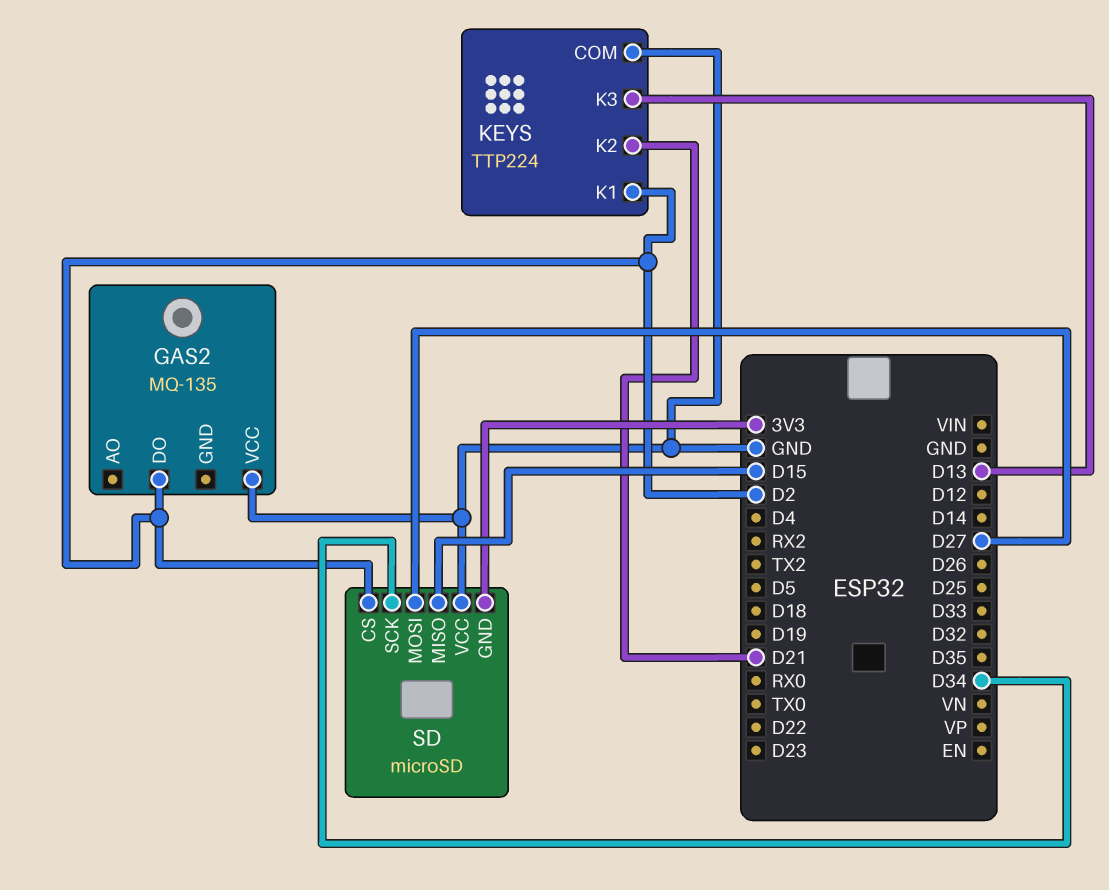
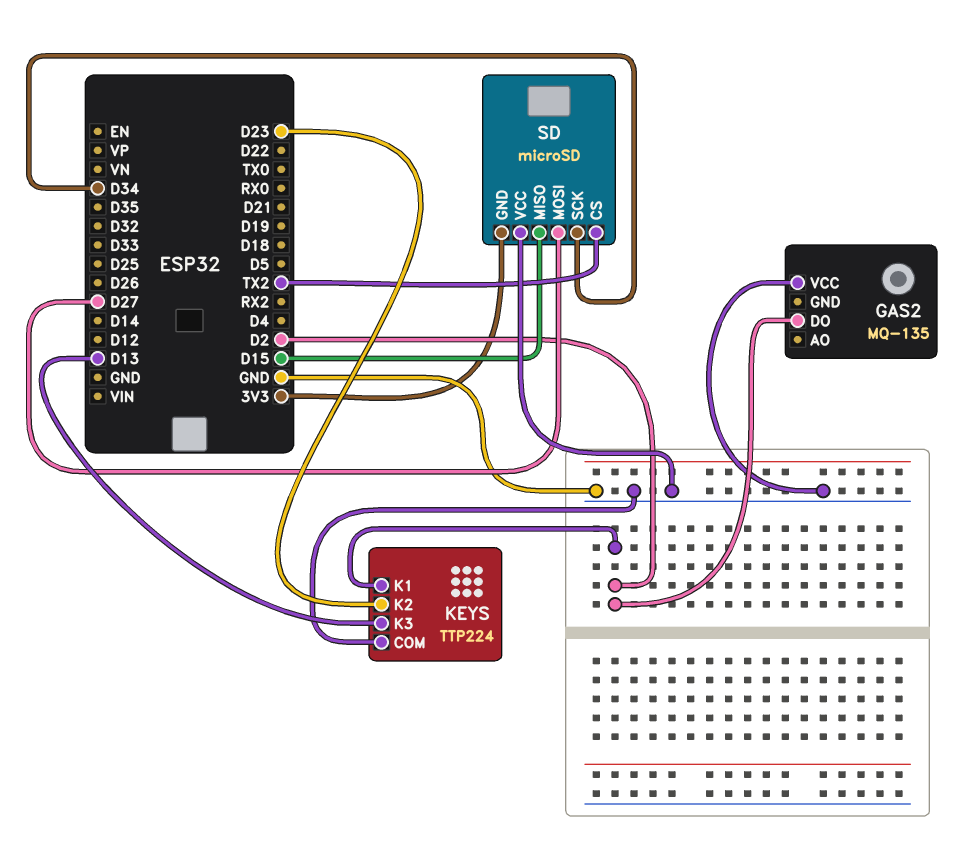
KEYS pin K2: D21 -> D23
SD pin CS: D2 -> TX2

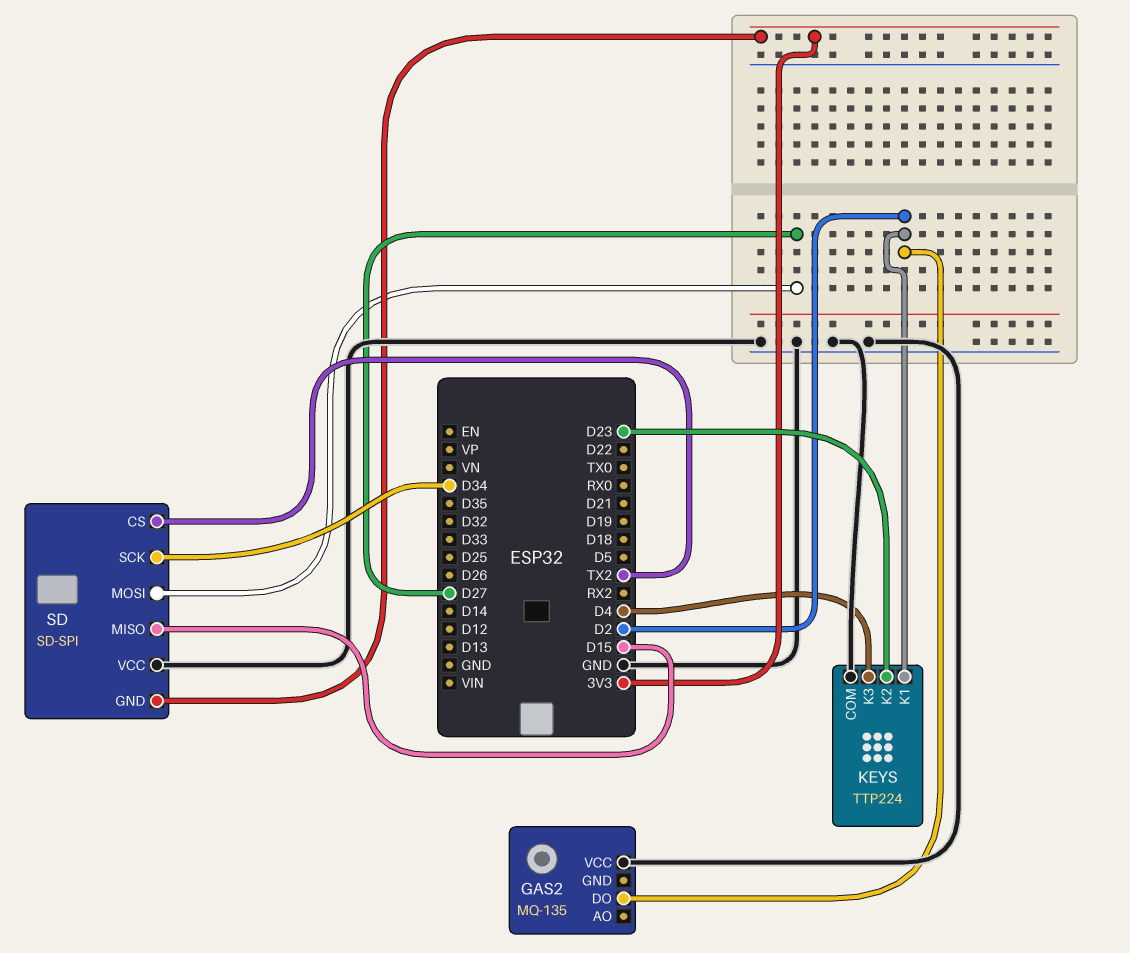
KEYS pin K3: D13 -> D4
SD: microSD -> SD-SPI

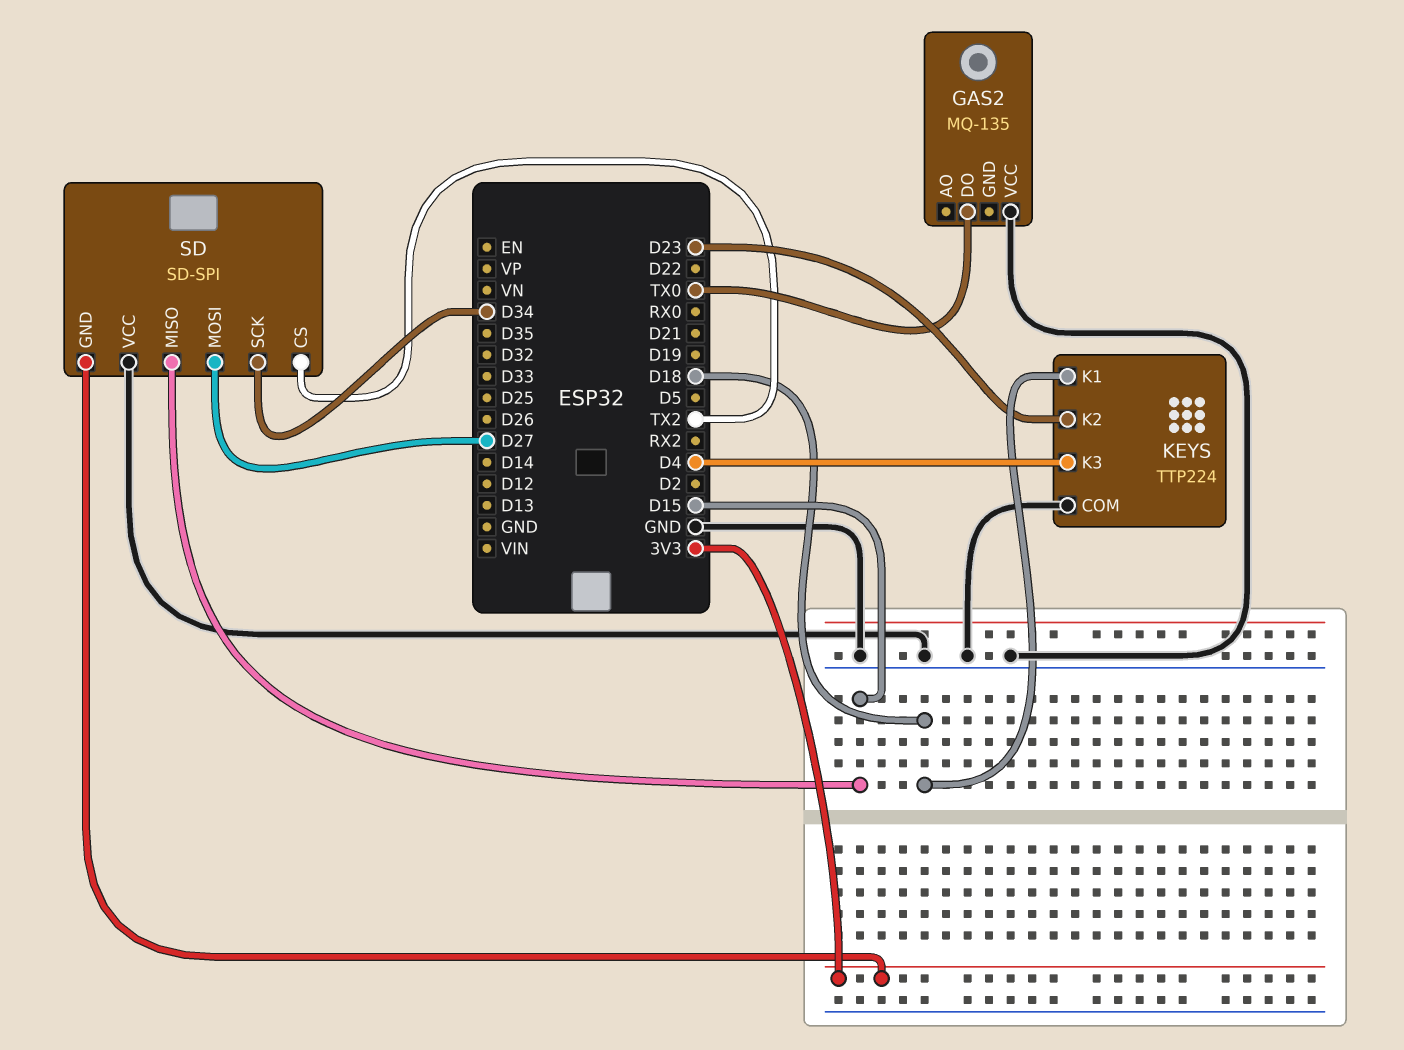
GAS2 pin DO: D2 -> TX0
KEYS pin K1: D2 -> D18

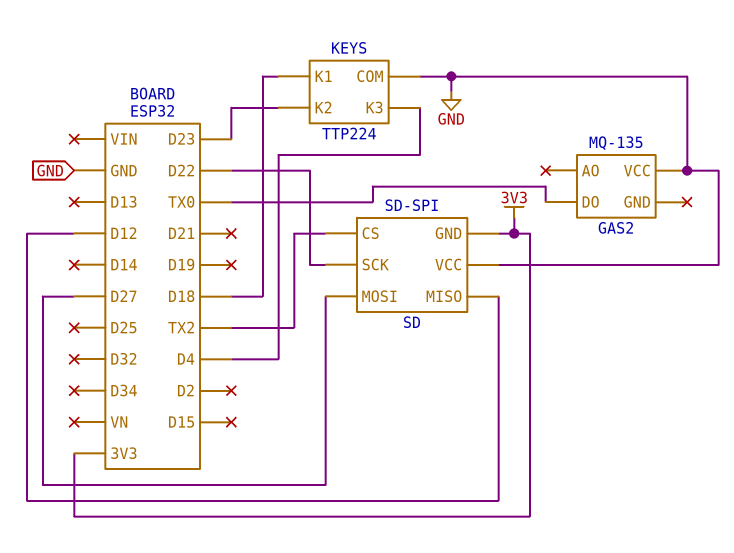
SD pin MISO: D15 -> D12
SD pin SCK: D34 -> D22

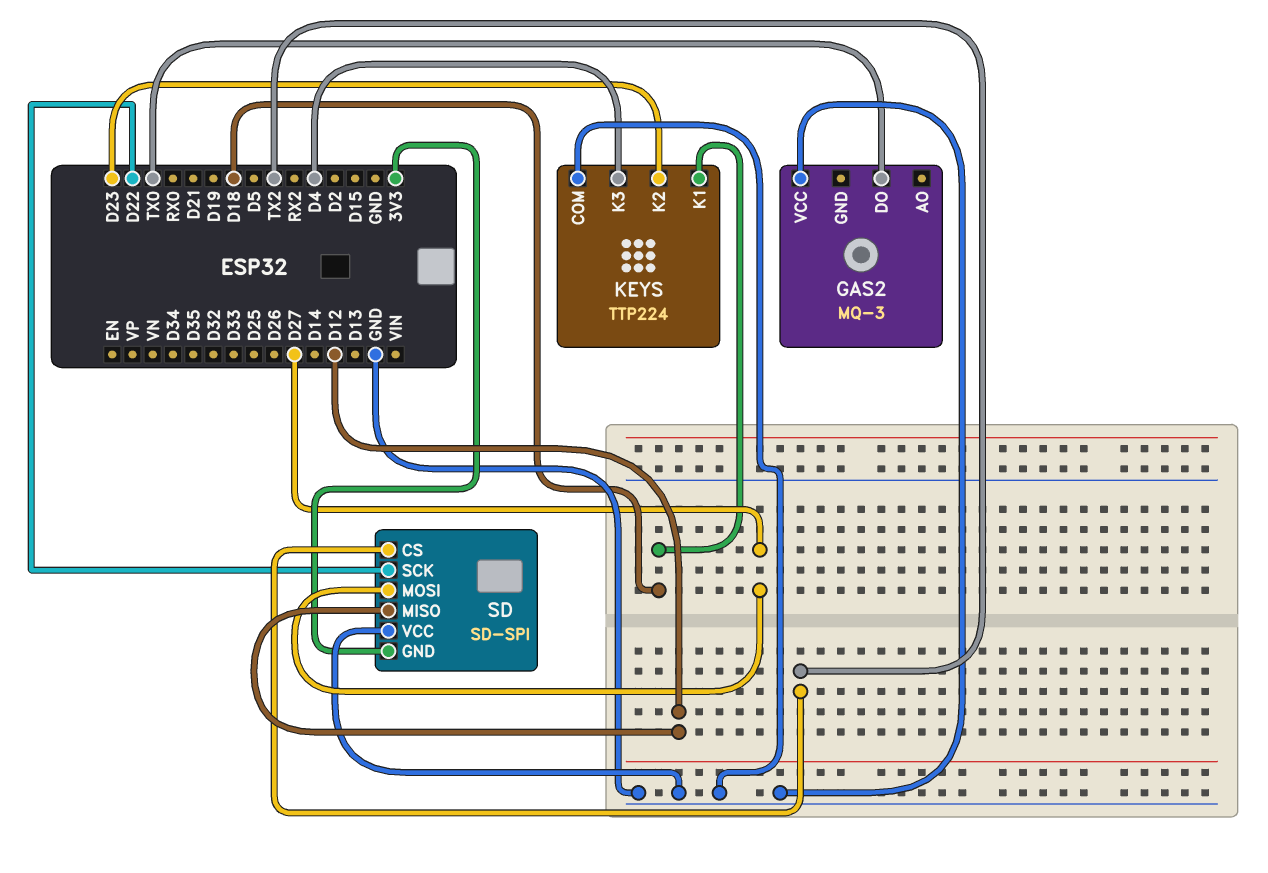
GAS2: MQ-135 -> MQ-3

